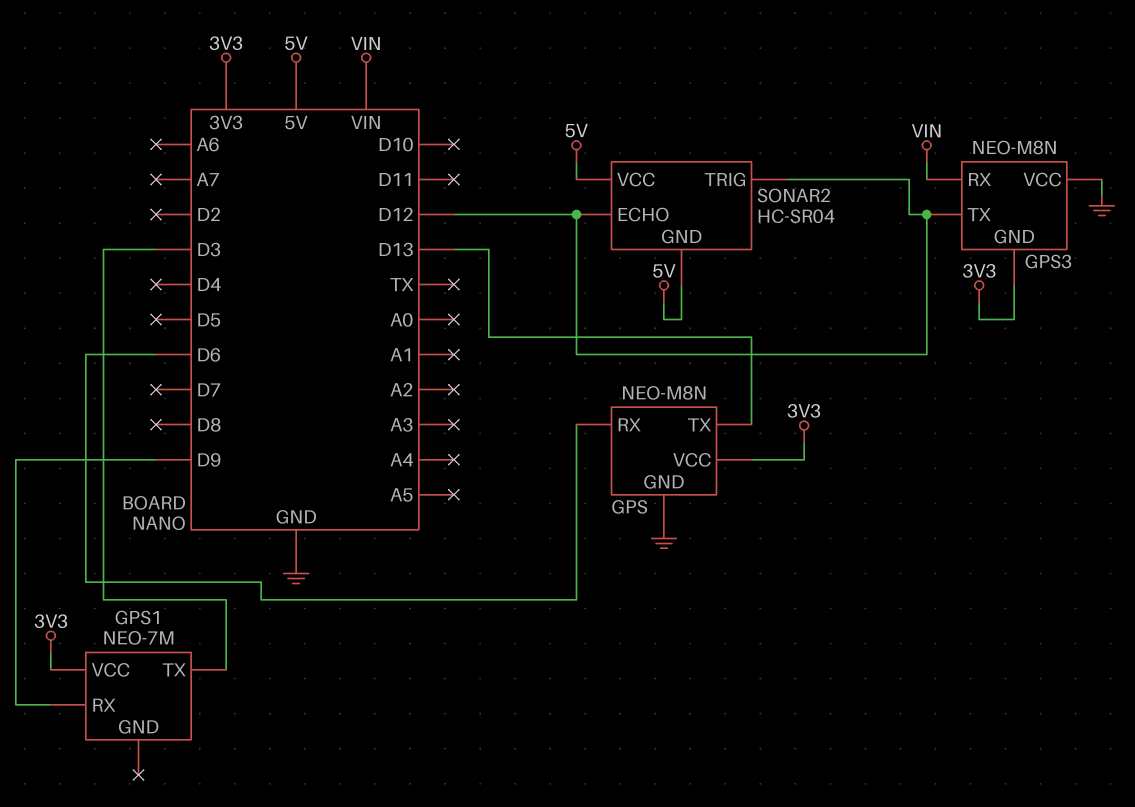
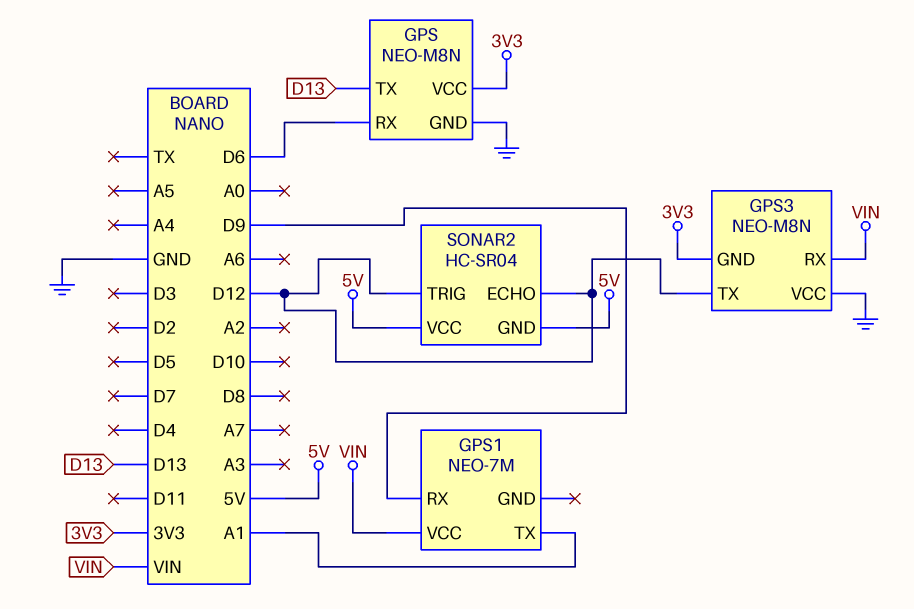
GPS1 pin TX: D3 -> A1
GPS1 pin VCC: 3V3 -> VIN

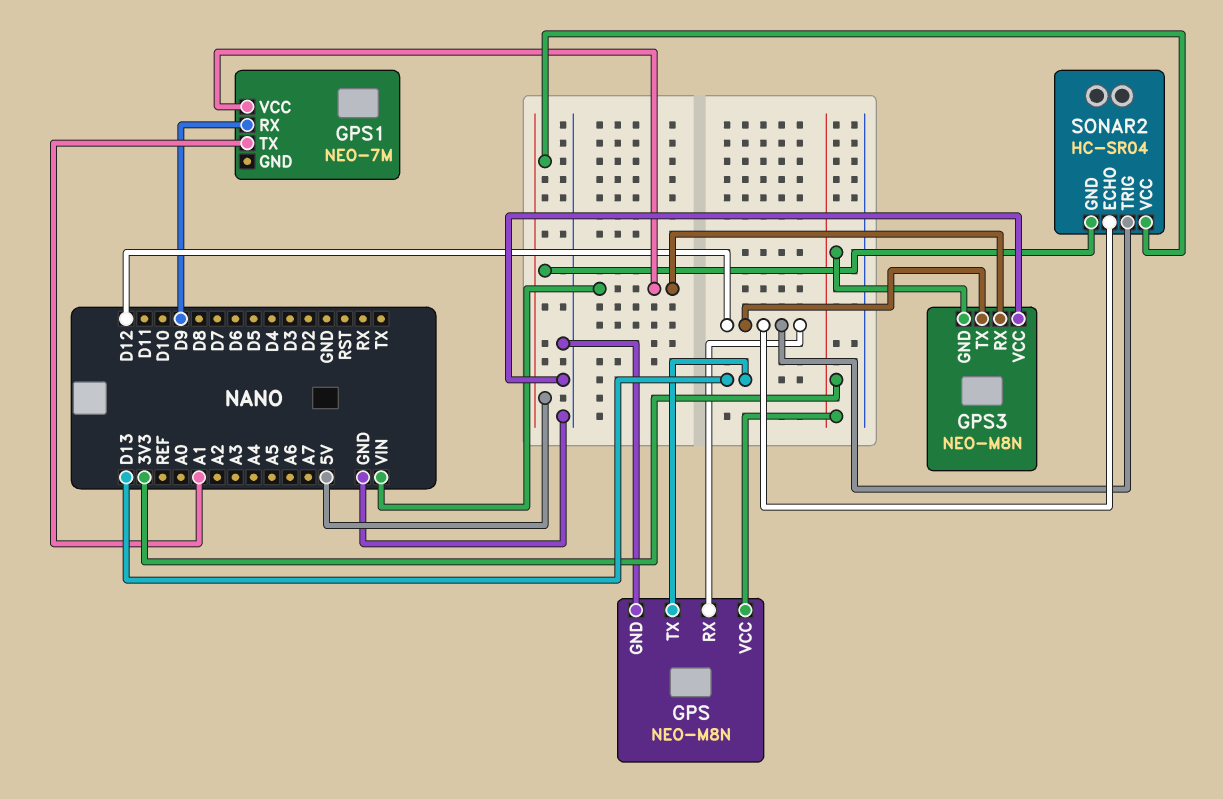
GPS pin RX: D6 -> D12

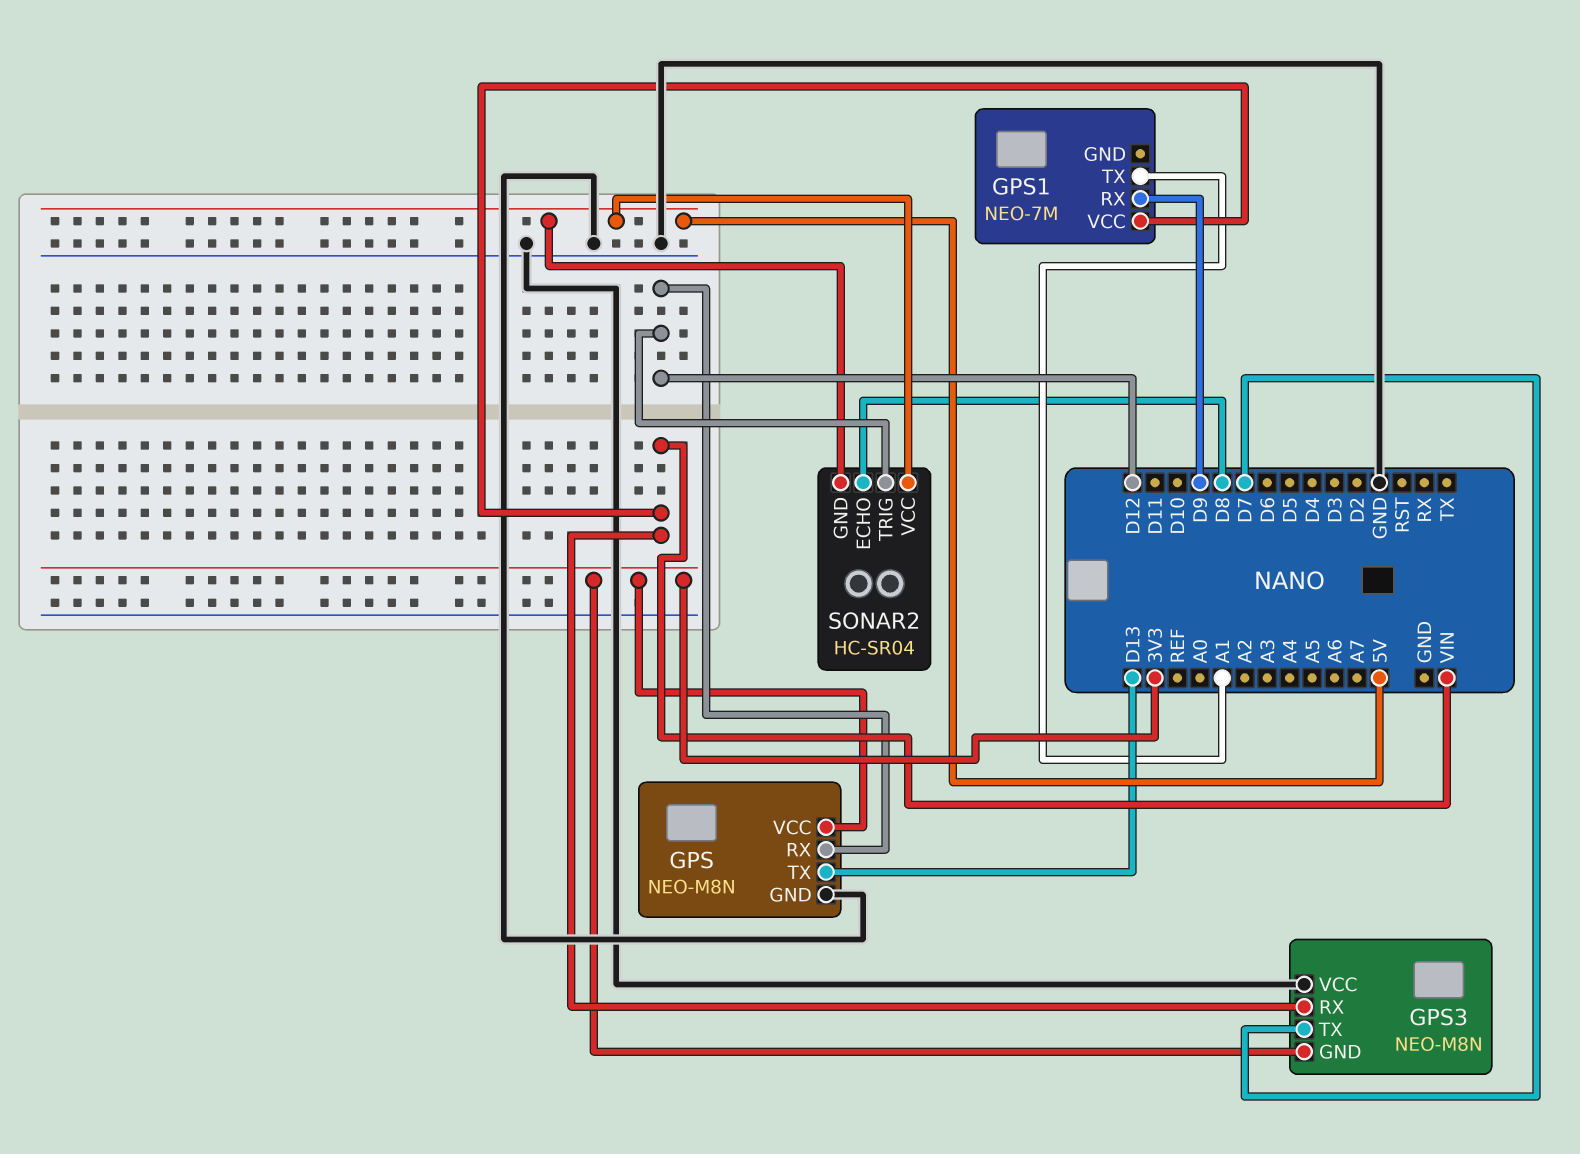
GPS3 pin TX: D12 -> D7
SONAR2 pin ECHO: D12 -> D8

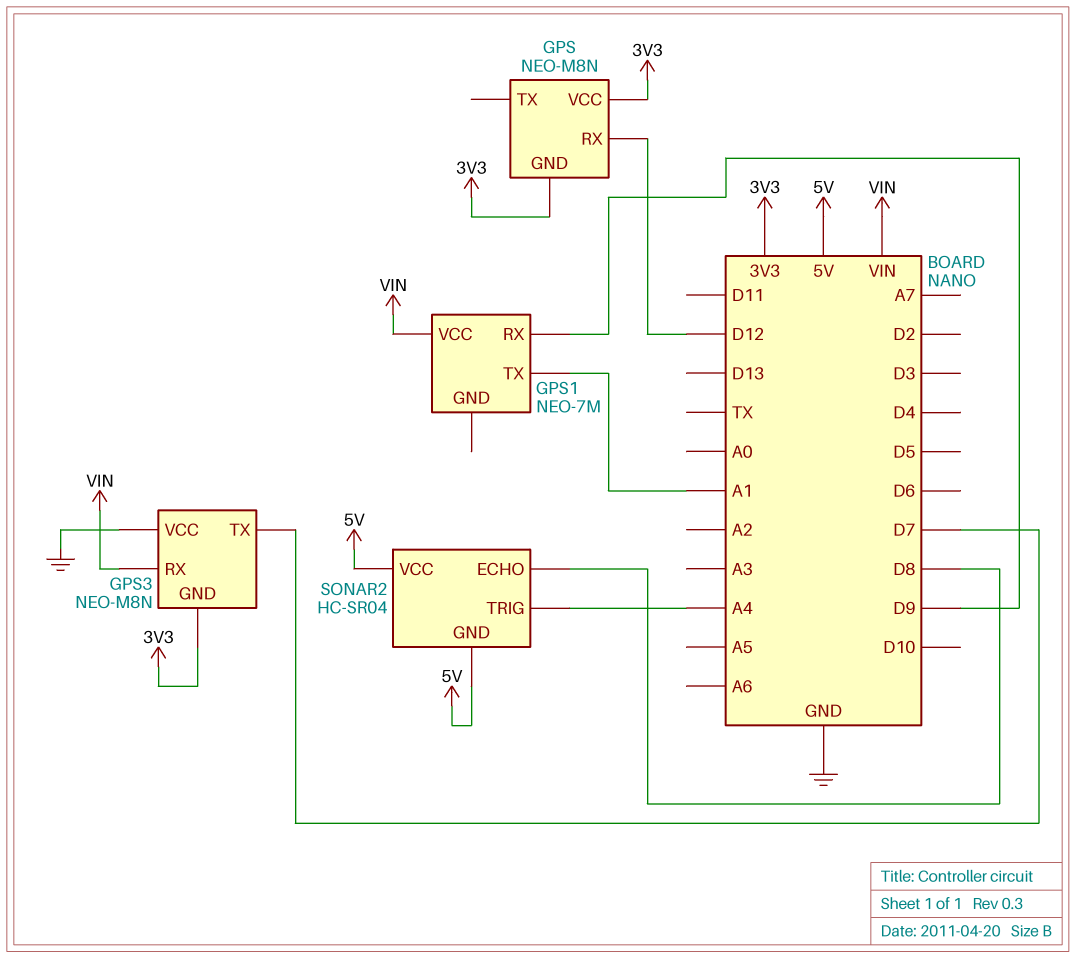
GPS pin GND: GND -> 3V3
GPS pin TX: D13 -> none
SONAR2 pin TRIG: D12 -> A4

